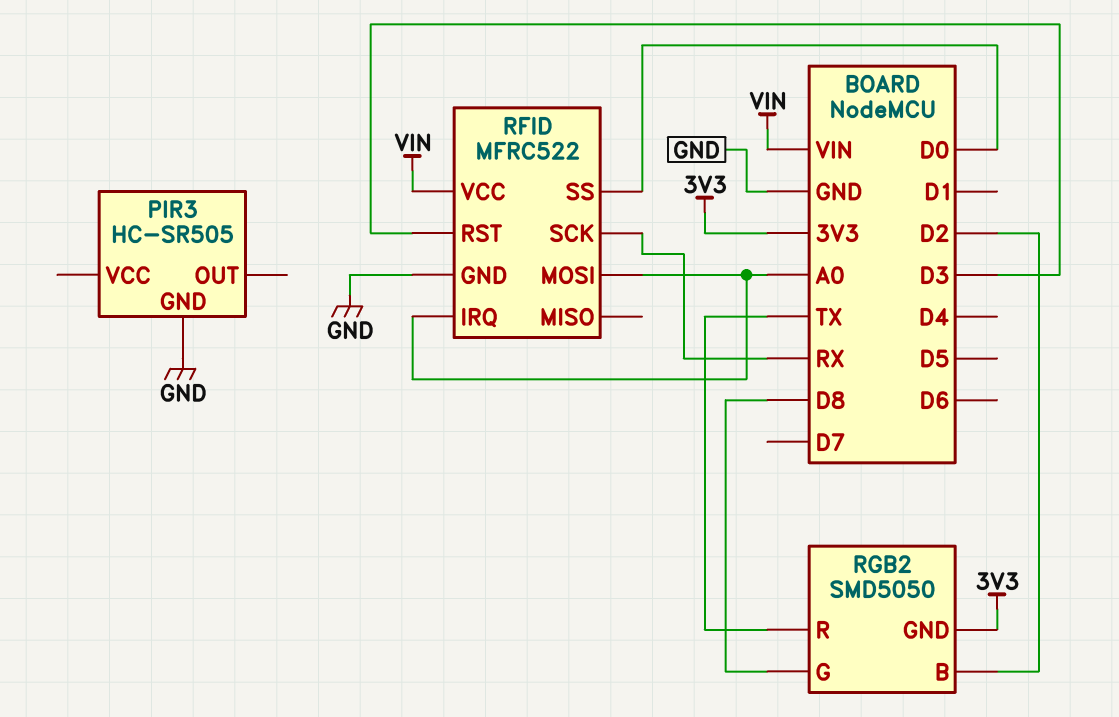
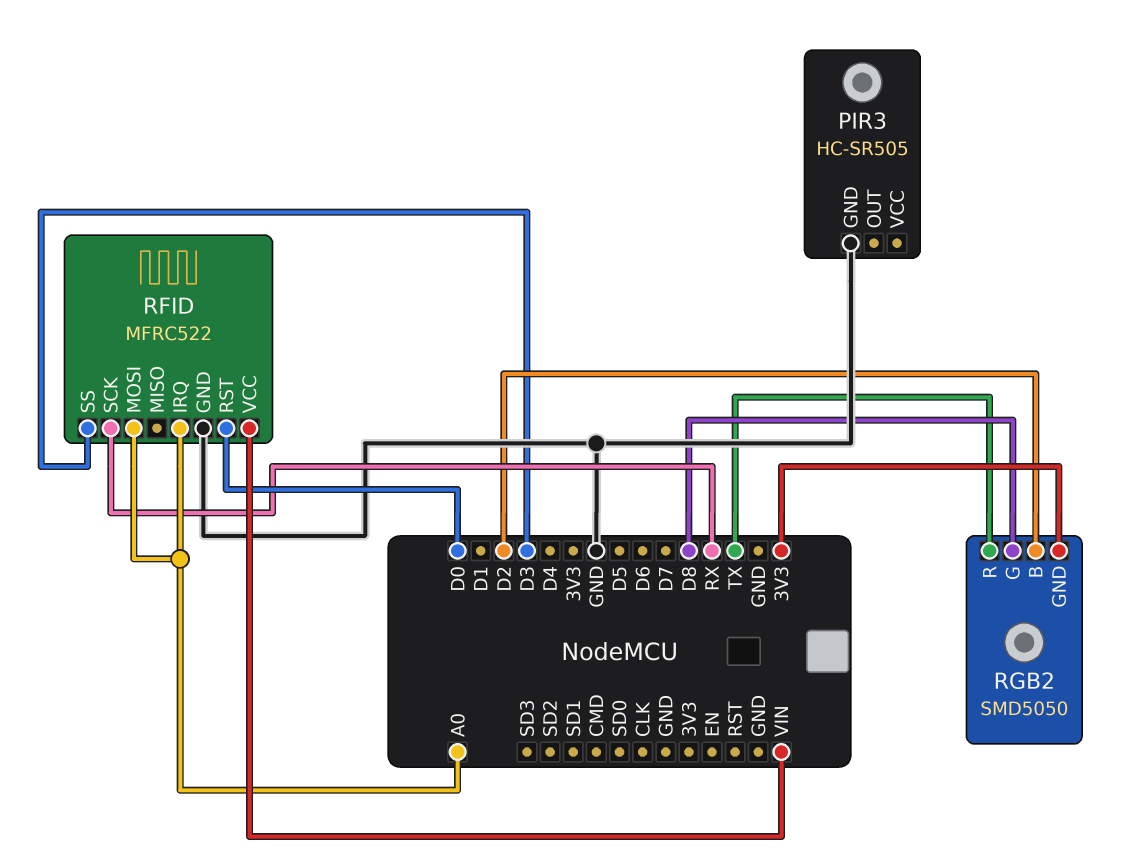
RFID pin RST: D3 -> D0
RFID pin SS: D0 -> D3

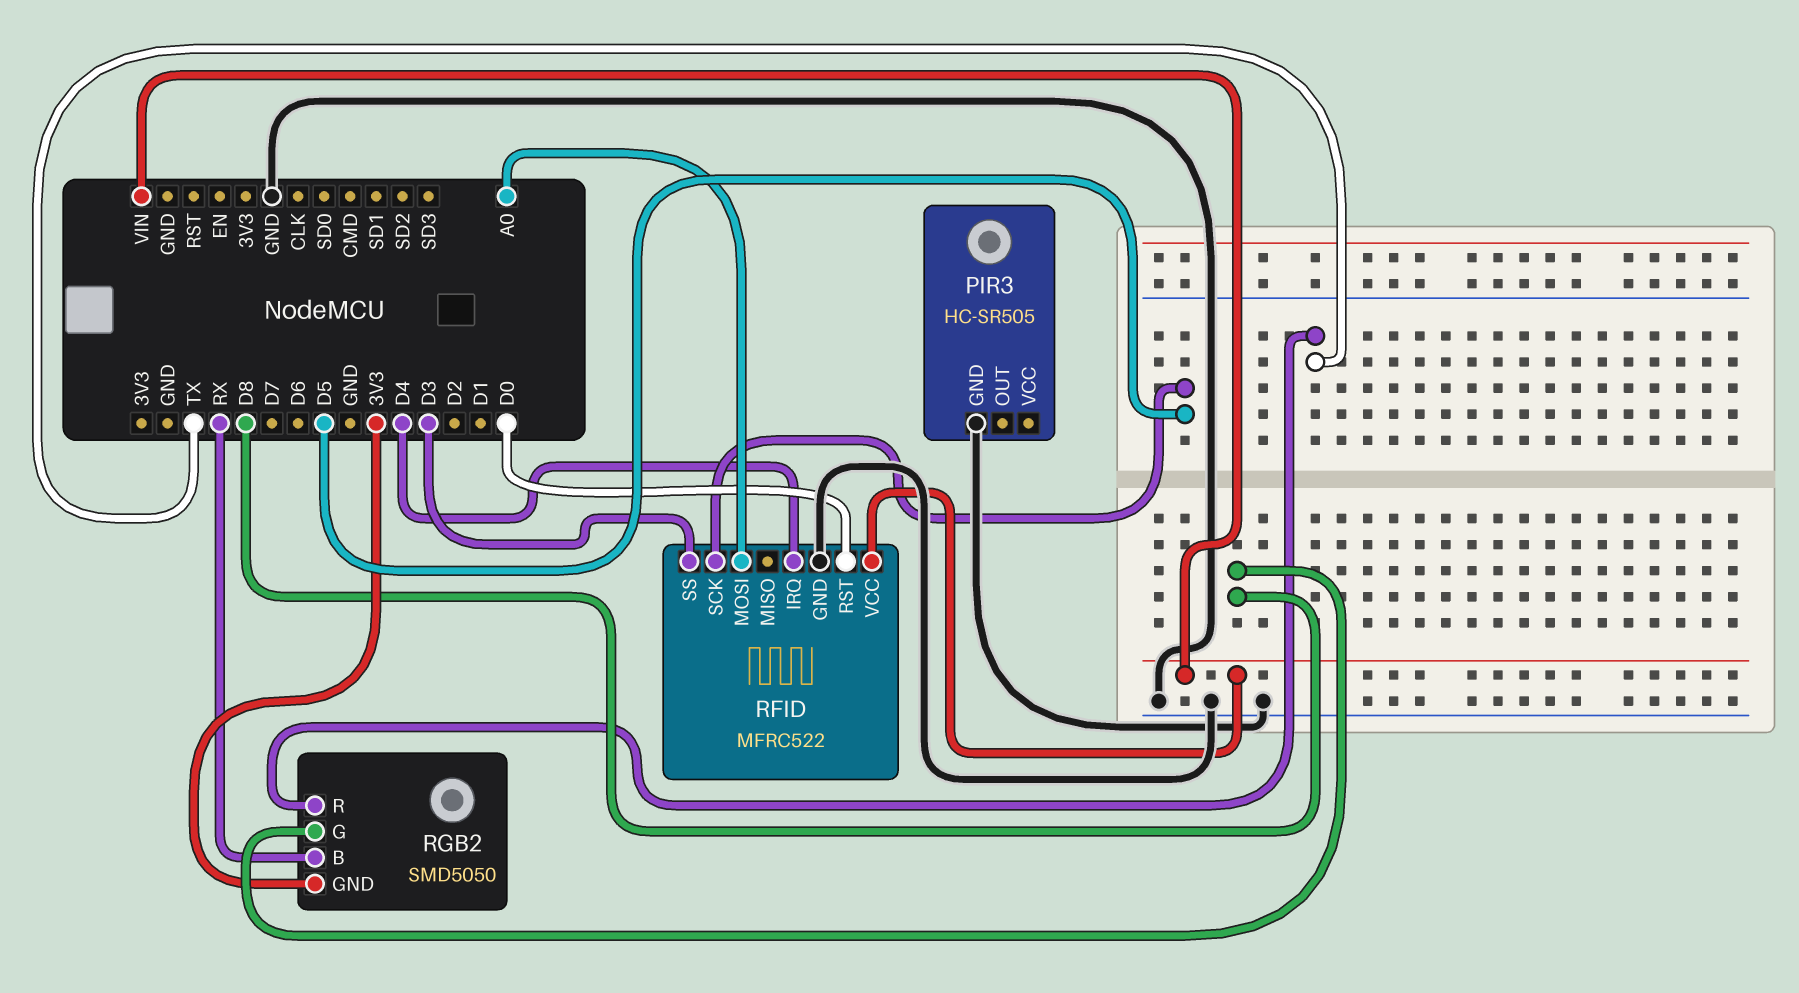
RFID pin IRQ: A0 -> D4
RFID pin SCK: RX -> D5
RGB2 pin B: D2 -> RX

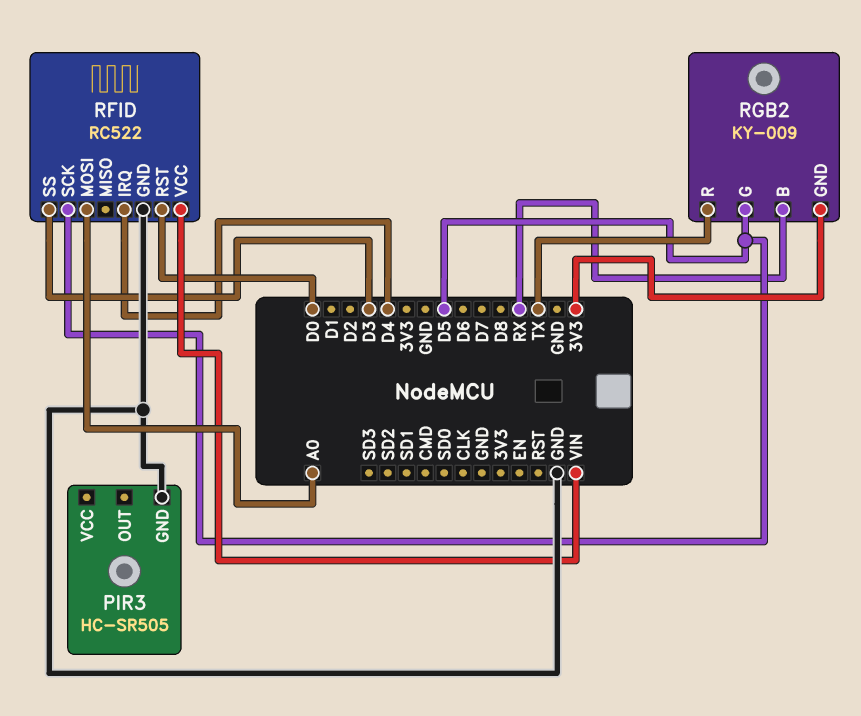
RFID: MFRC522 -> RC522
RGB2: SMD5050 -> KY-009
RGB2 pin G: D8 -> D5

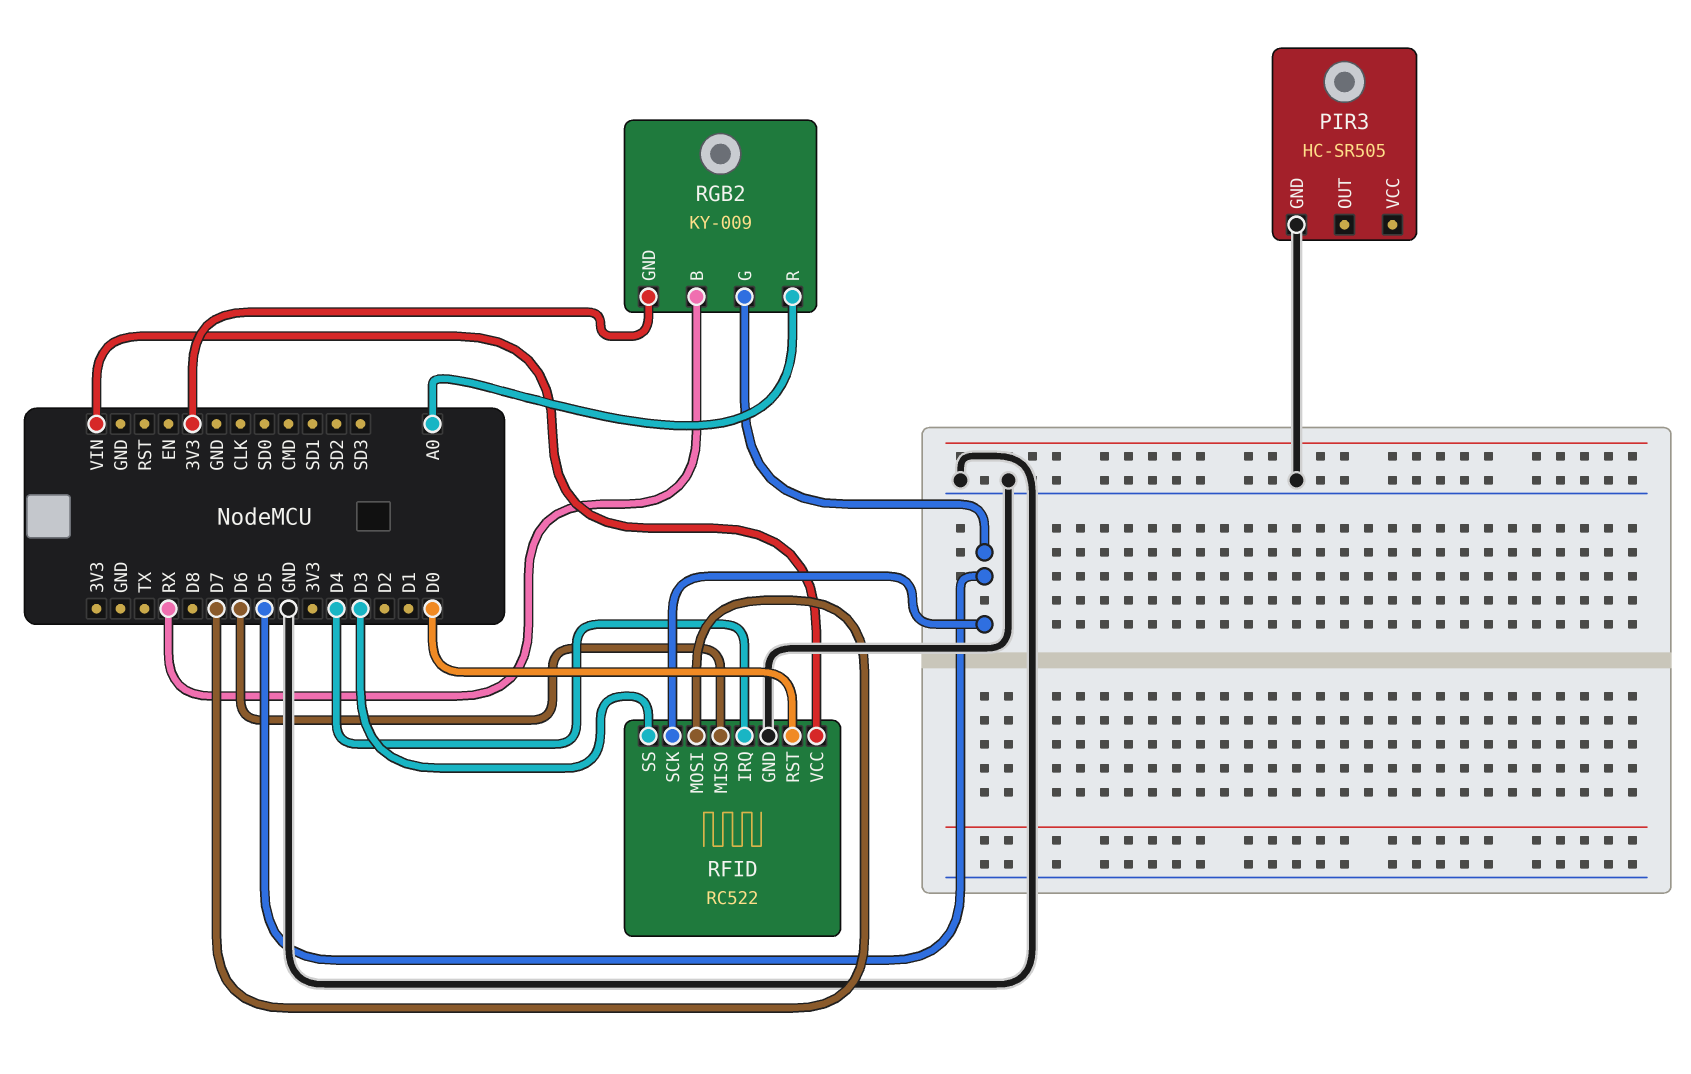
RFID pin MISO: none -> D6
RFID pin MOSI: A0 -> D7
RGB2 pin R: TX -> A0

